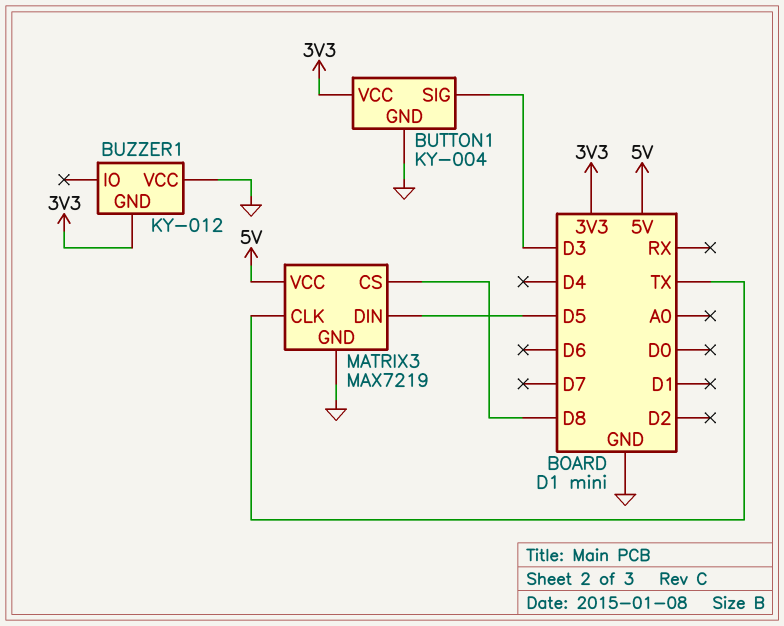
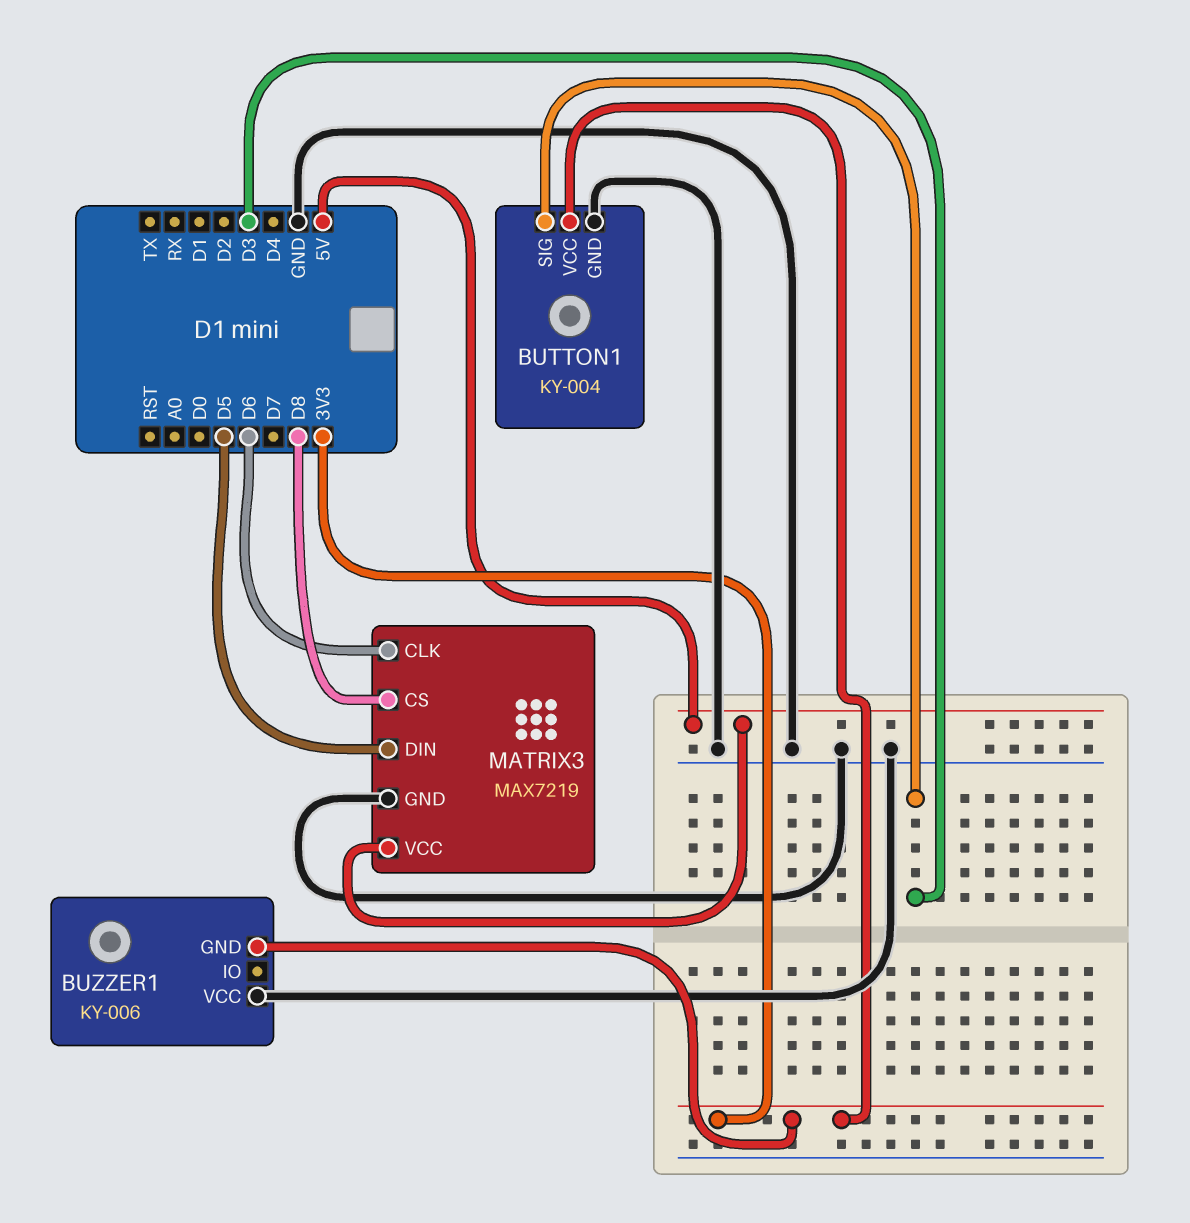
BUZZER1: KY-012 -> KY-006
MATRIX3 pin CLK: TX -> D6

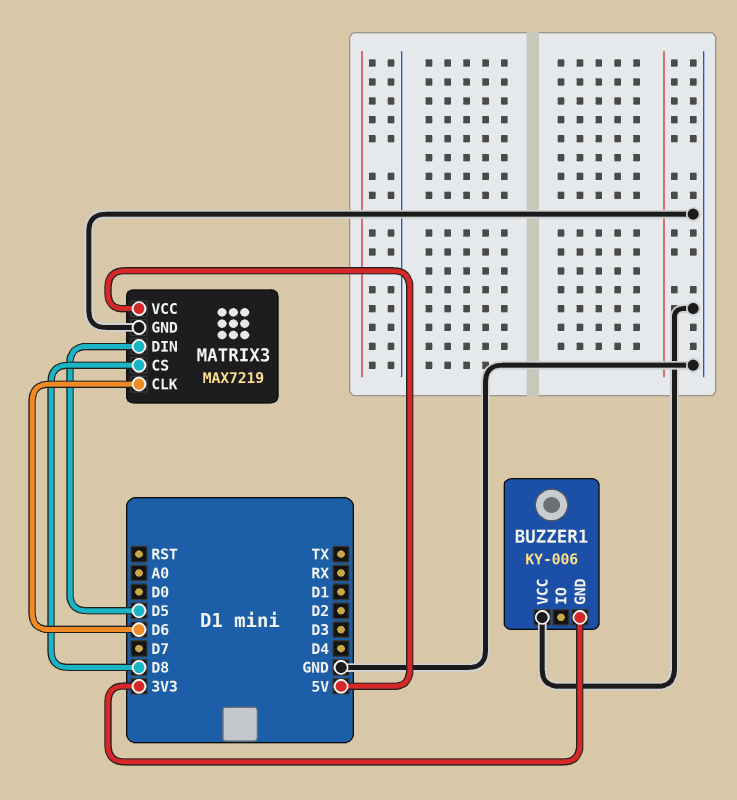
BUTTON1: KY-004 -> none
BUTTON1 pin GND: GND -> none
BUTTON1 pin SIG: D3 -> none
BUTTON1 pin VCC: 3V3 -> none

